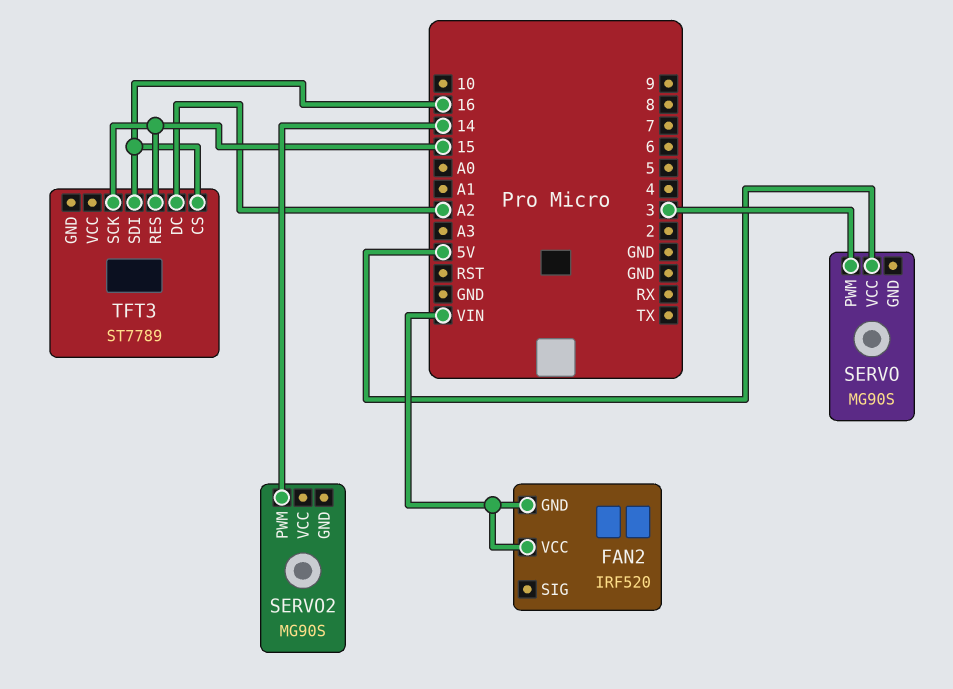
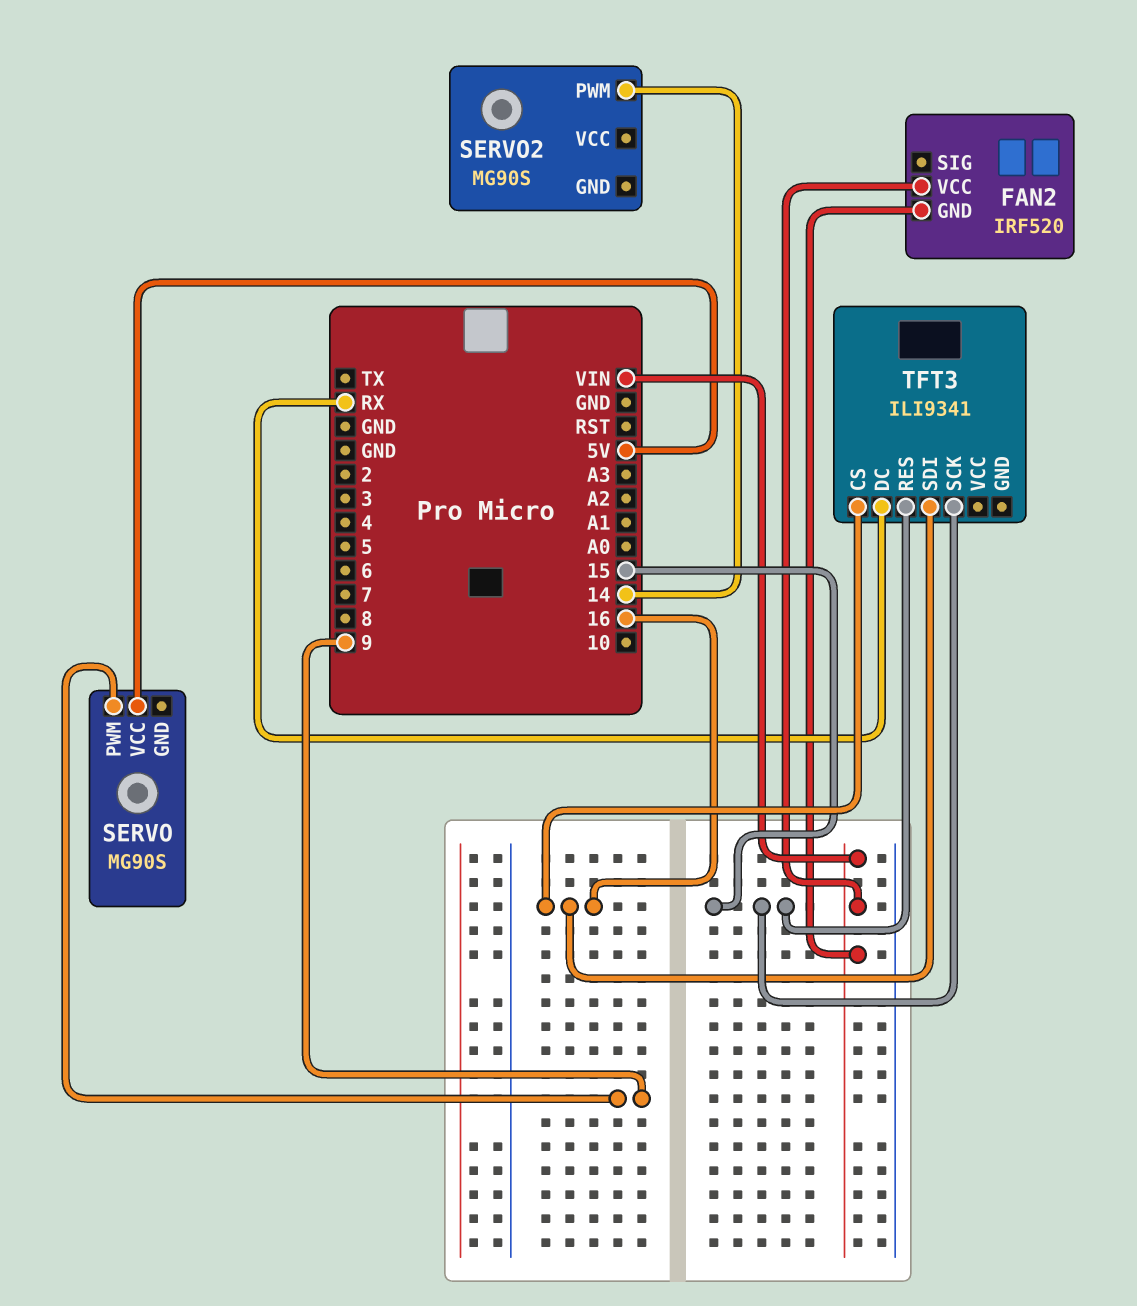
SERVO pin PWM: 3 -> 9
TFT3: ST7789 -> ILI9341
TFT3 pin DC: A2 -> RX

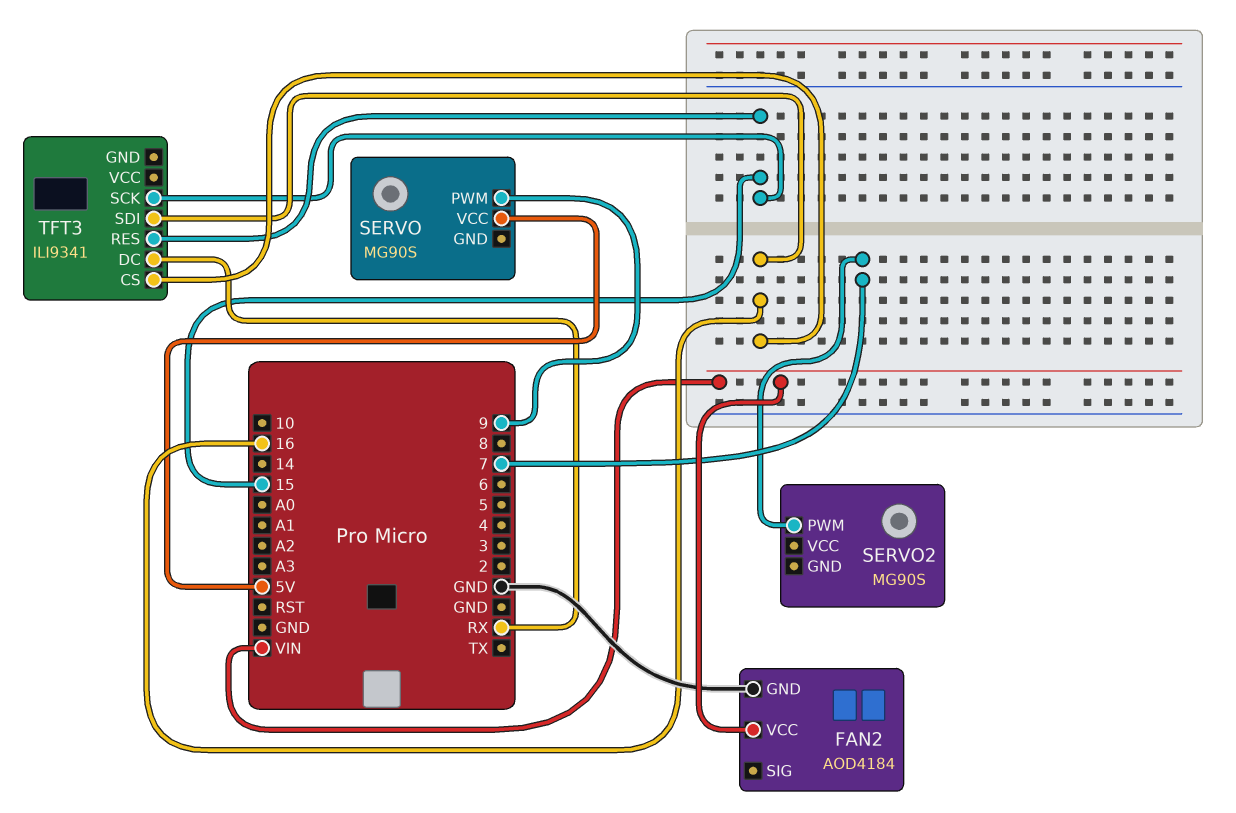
FAN2: IRF520 -> AOD4184
FAN2 pin GND: VIN -> GND
SERVO2 pin PWM: 14 -> 7

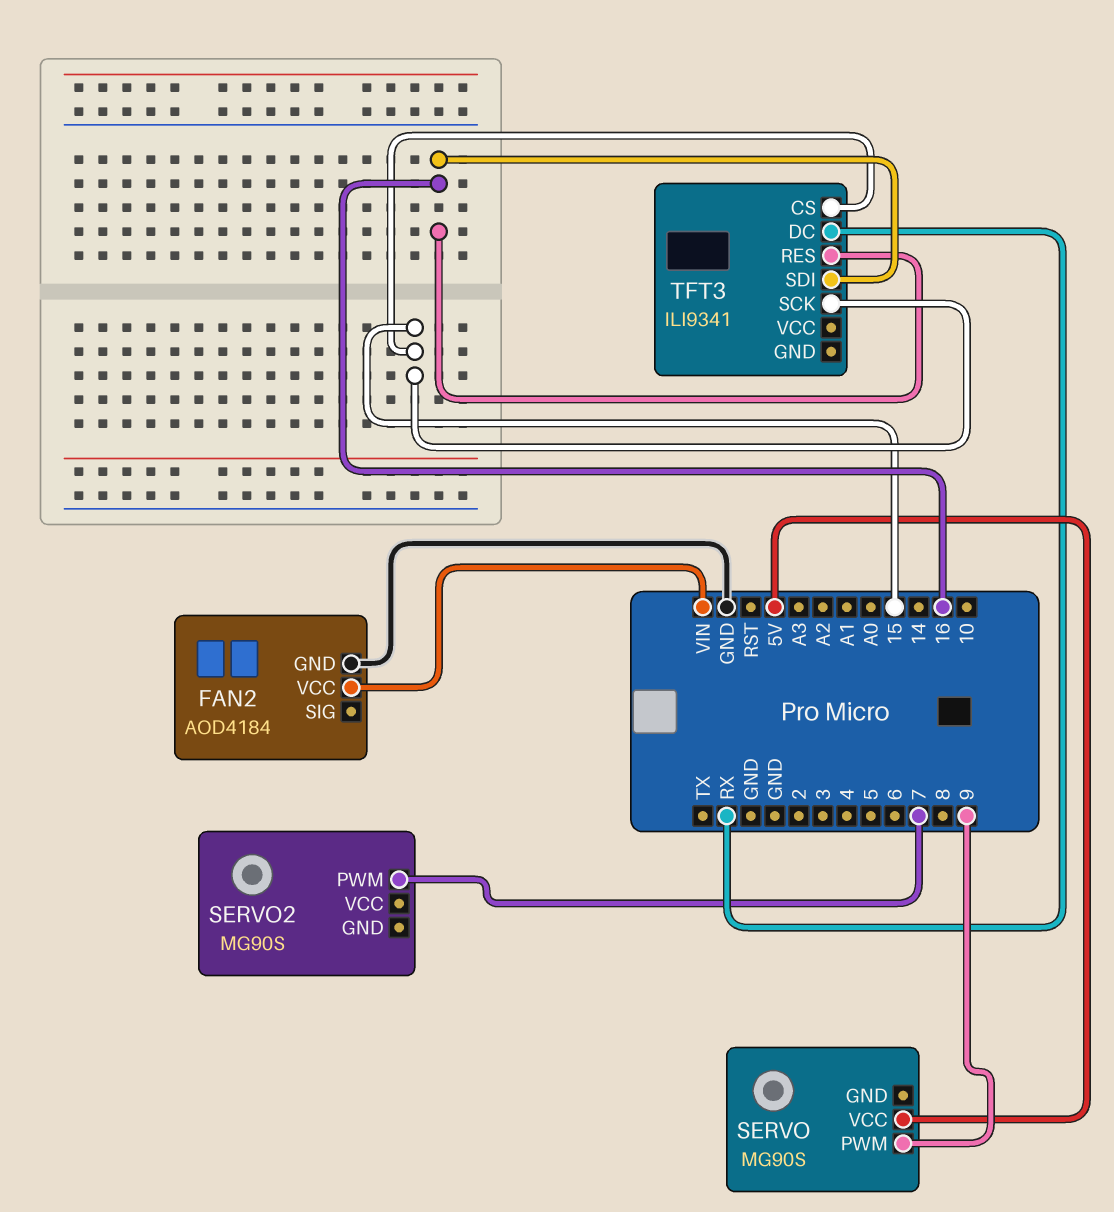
TFT3 pin CS: 16 -> 15
TFT3 pin RES: 15 -> 16

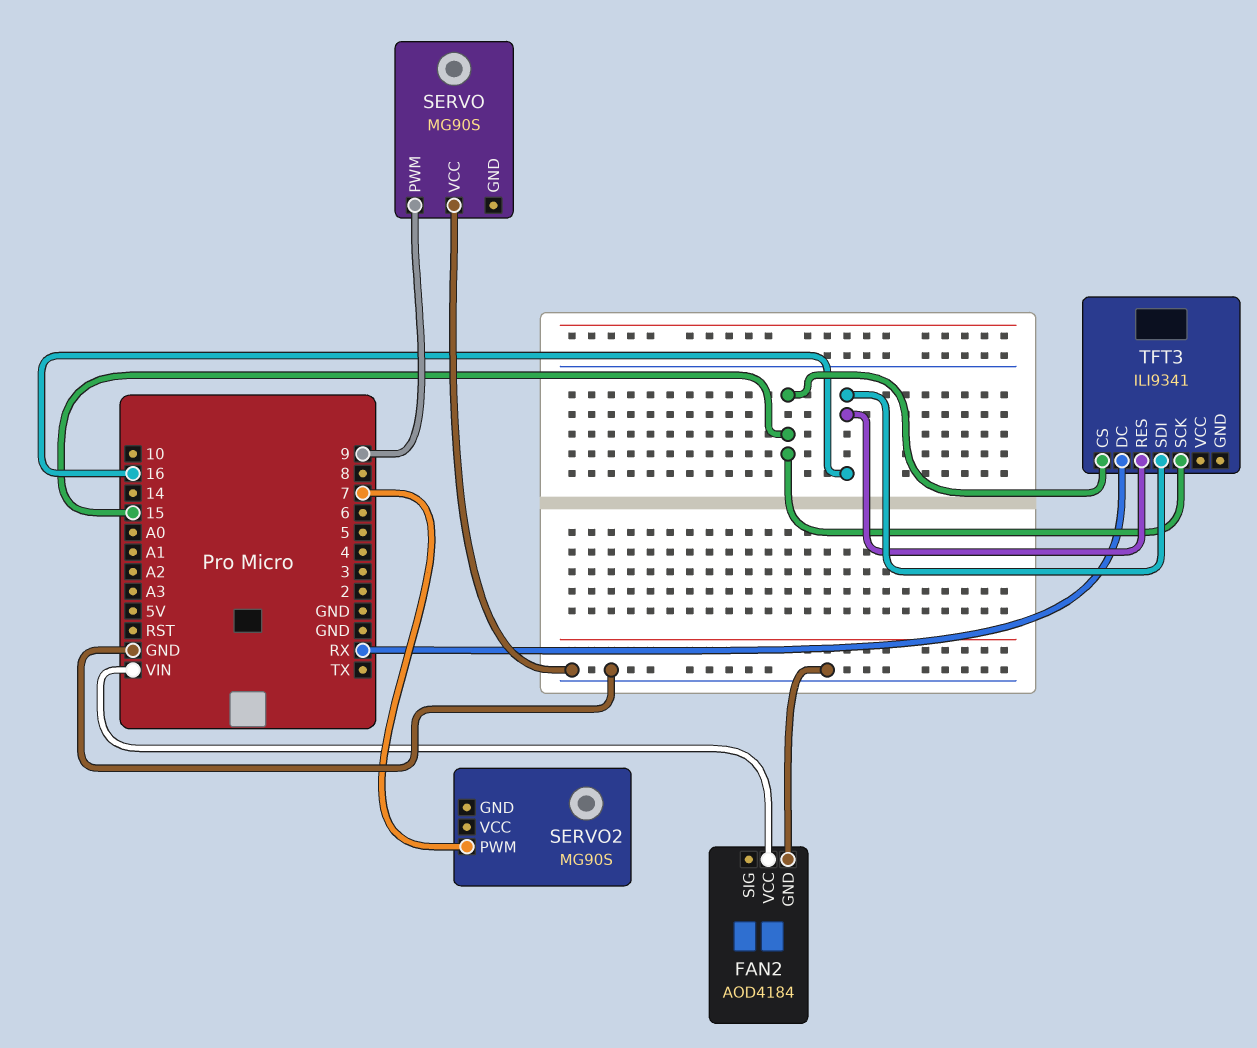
SERVO pin VCC: 5V -> GND

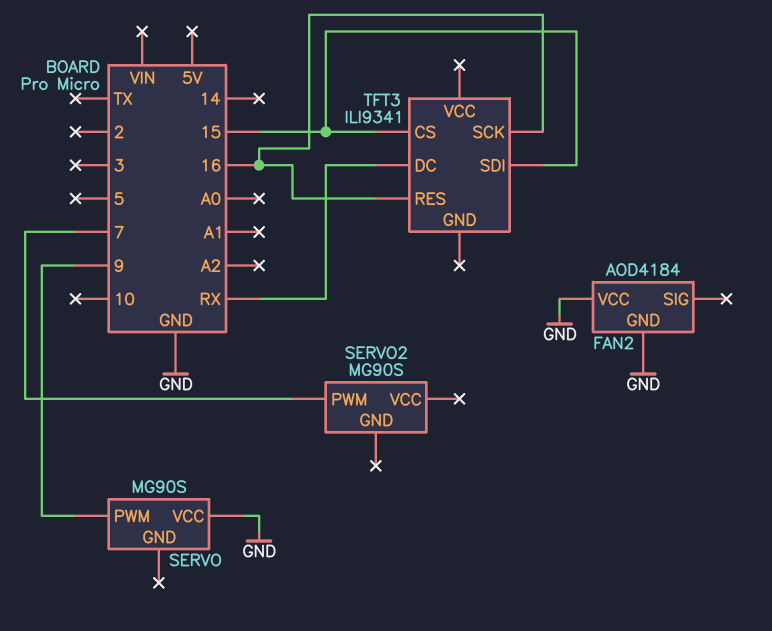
FAN2 pin VCC: VIN -> GND
TFT3 pin SCK: 15 -> 16
TFT3 pin SDI: 16 -> 15

